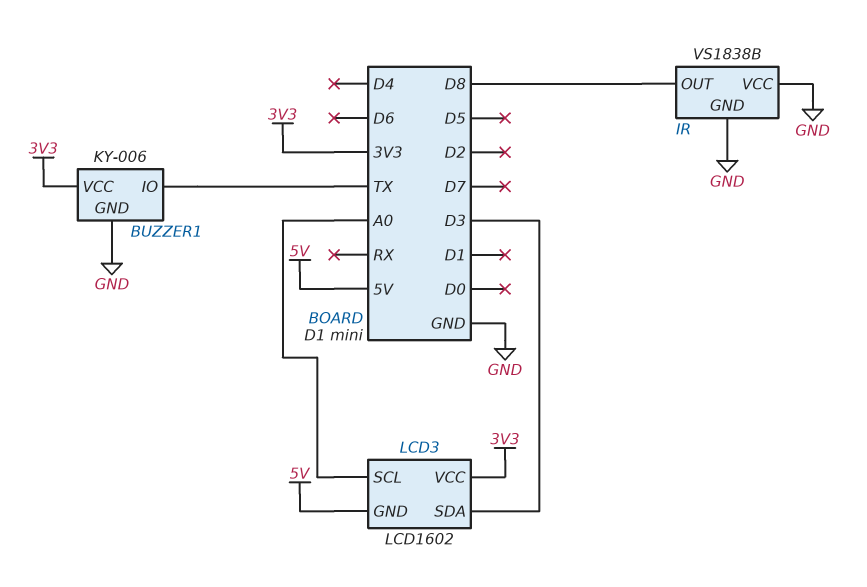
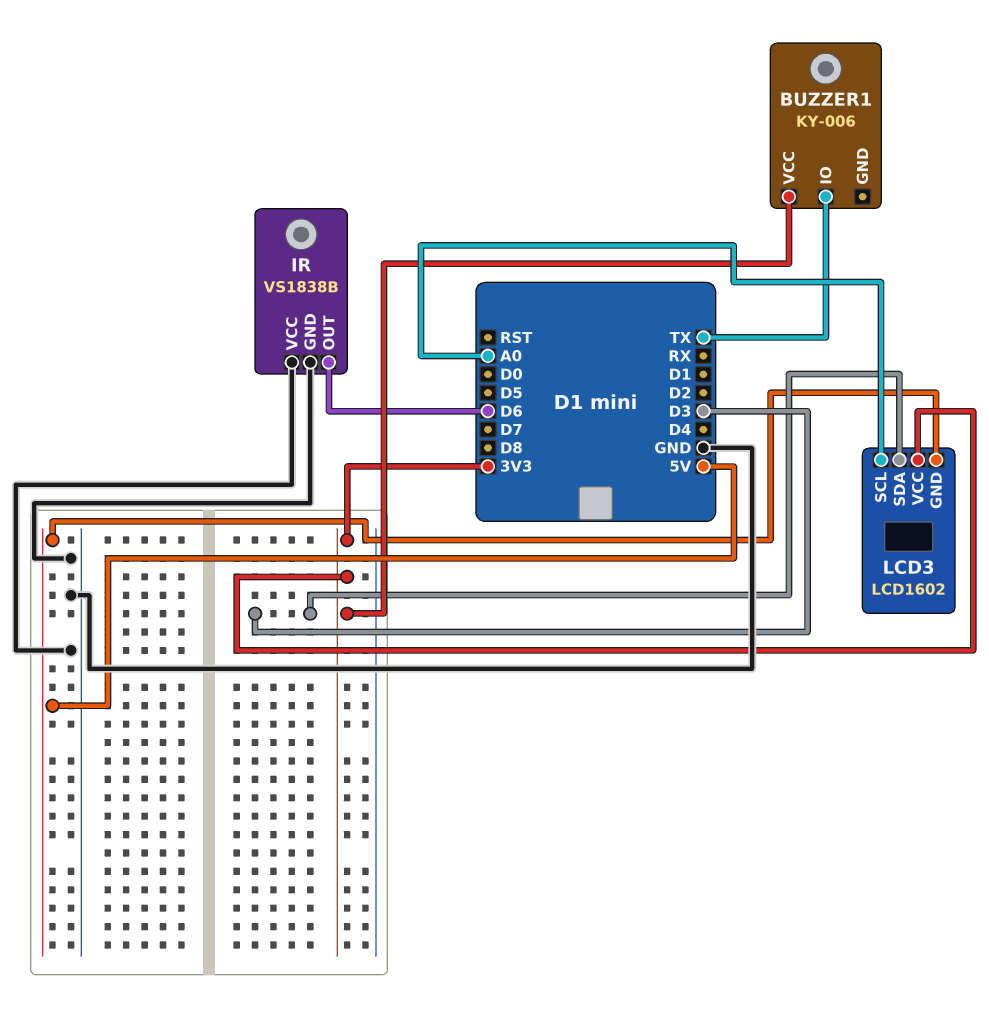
BUZZER1 pin GND: GND -> none
IR pin OUT: D8 -> D6

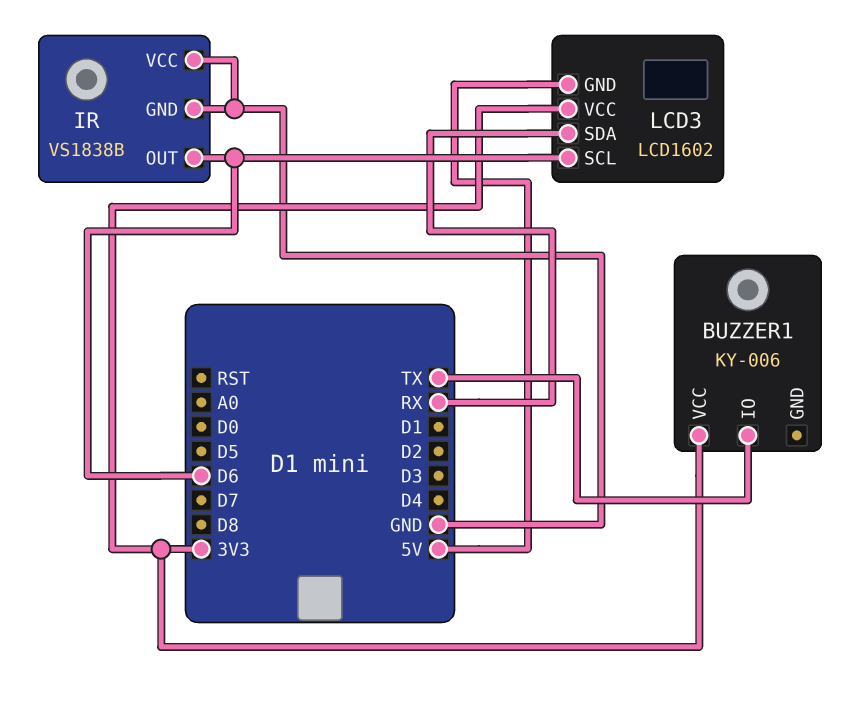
LCD3 pin SCL: A0 -> D6
LCD3 pin SDA: D3 -> RX

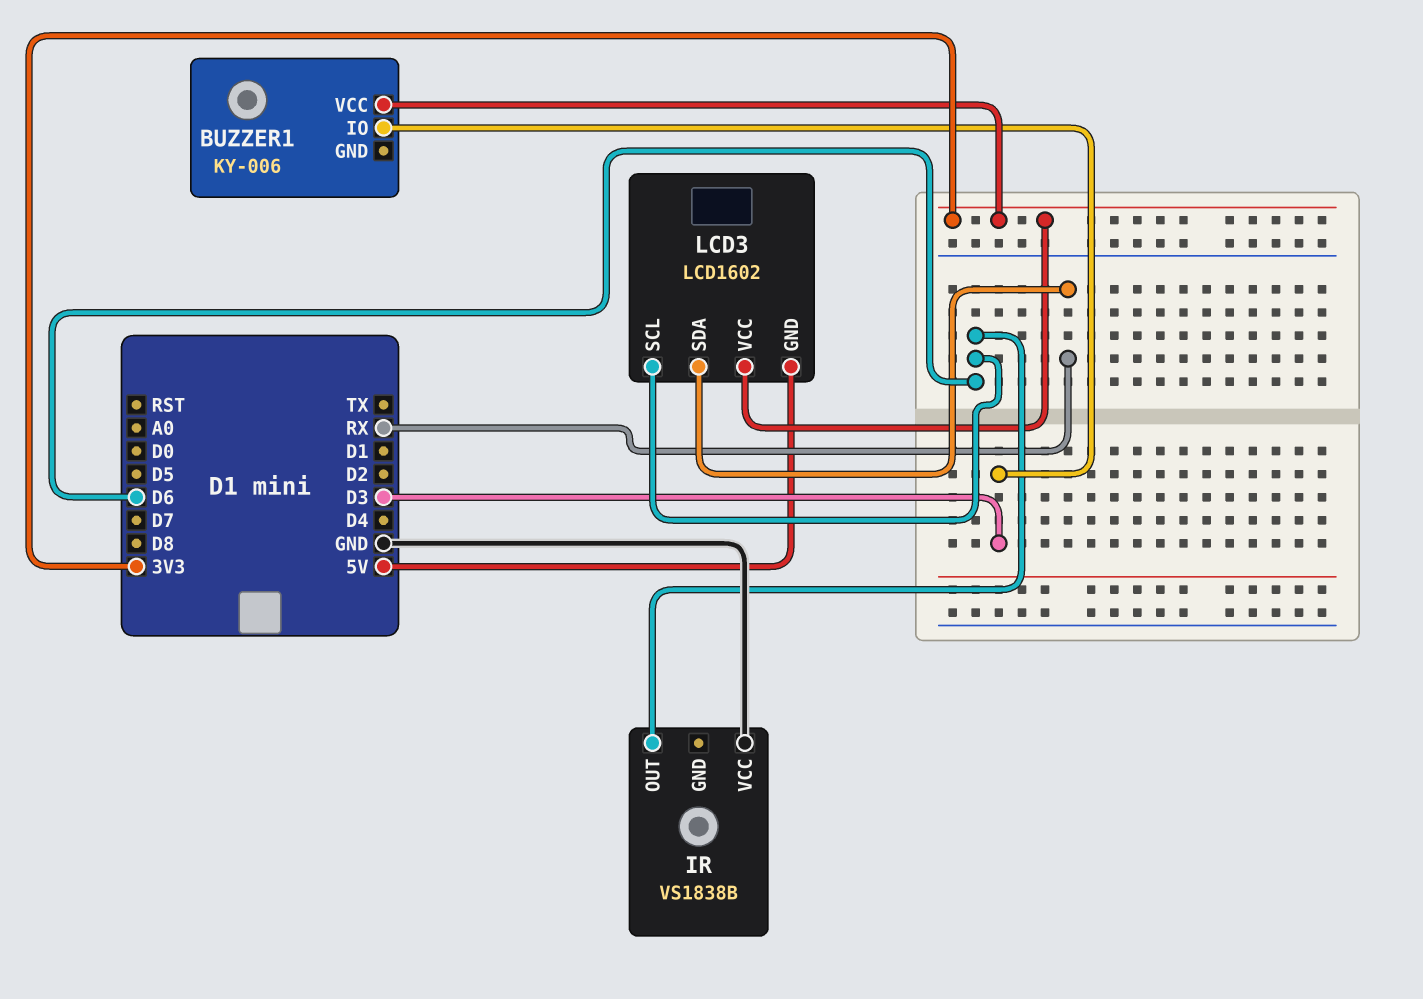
BUZZER1 pin IO: TX -> D3
IR pin GND: GND -> none

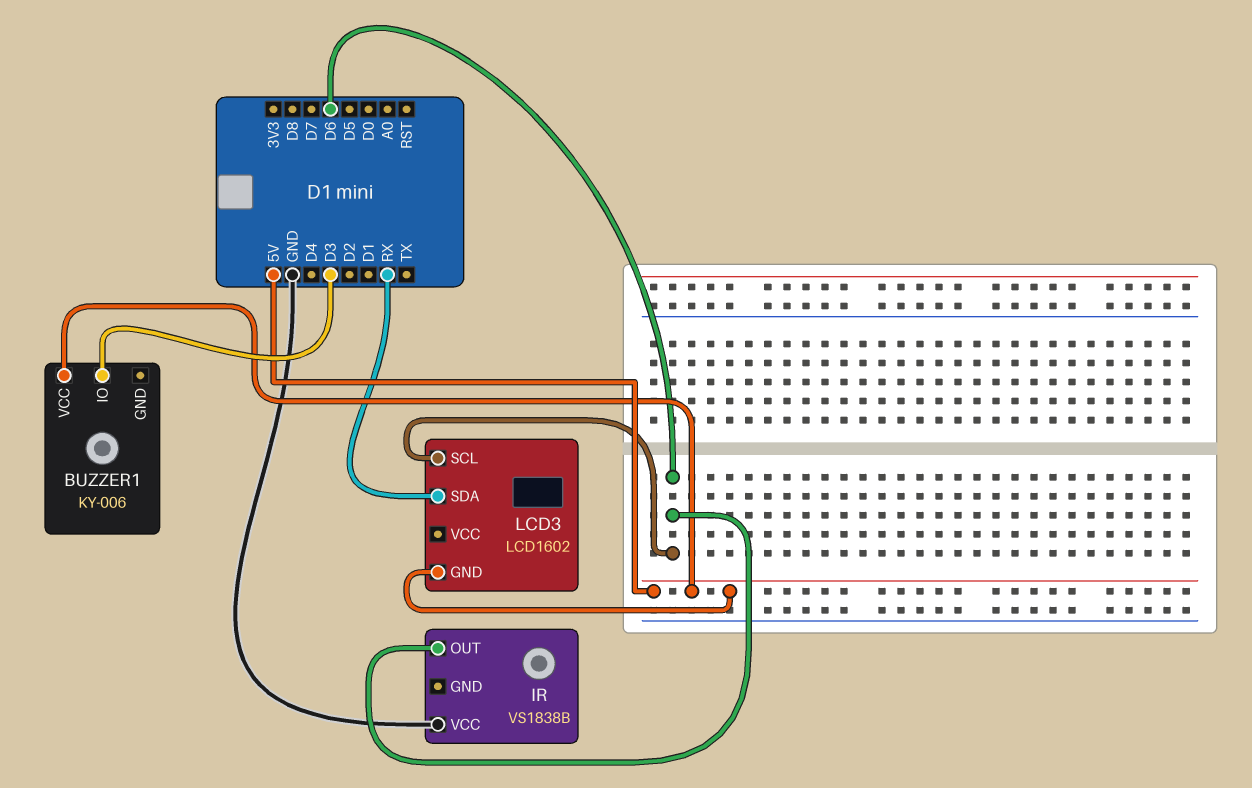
BUZZER1 pin VCC: 3V3 -> 5V
LCD3 pin VCC: 3V3 -> none

